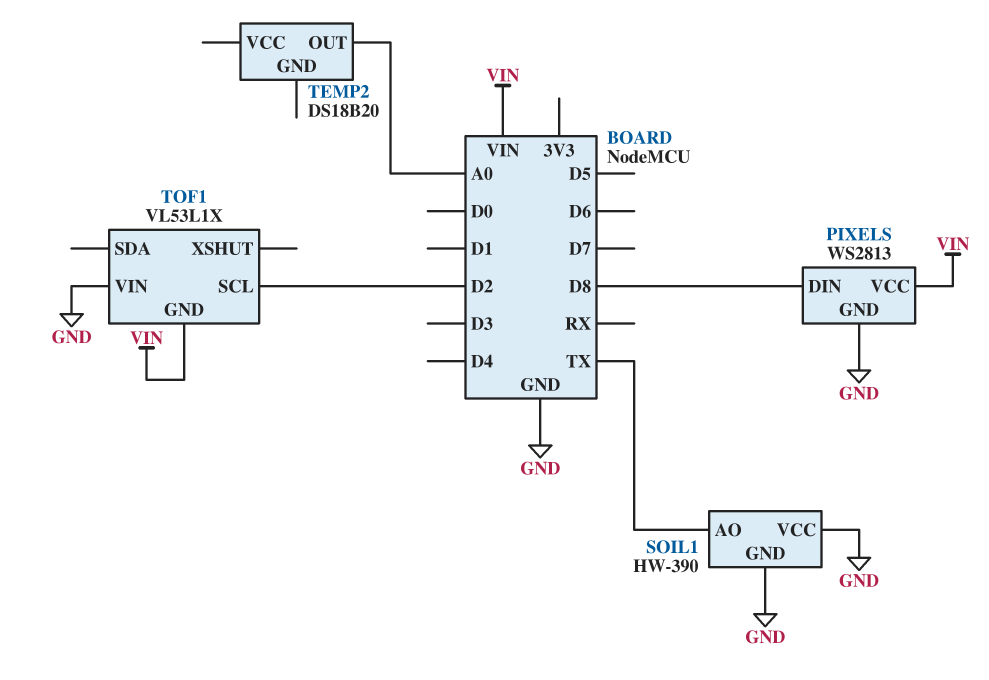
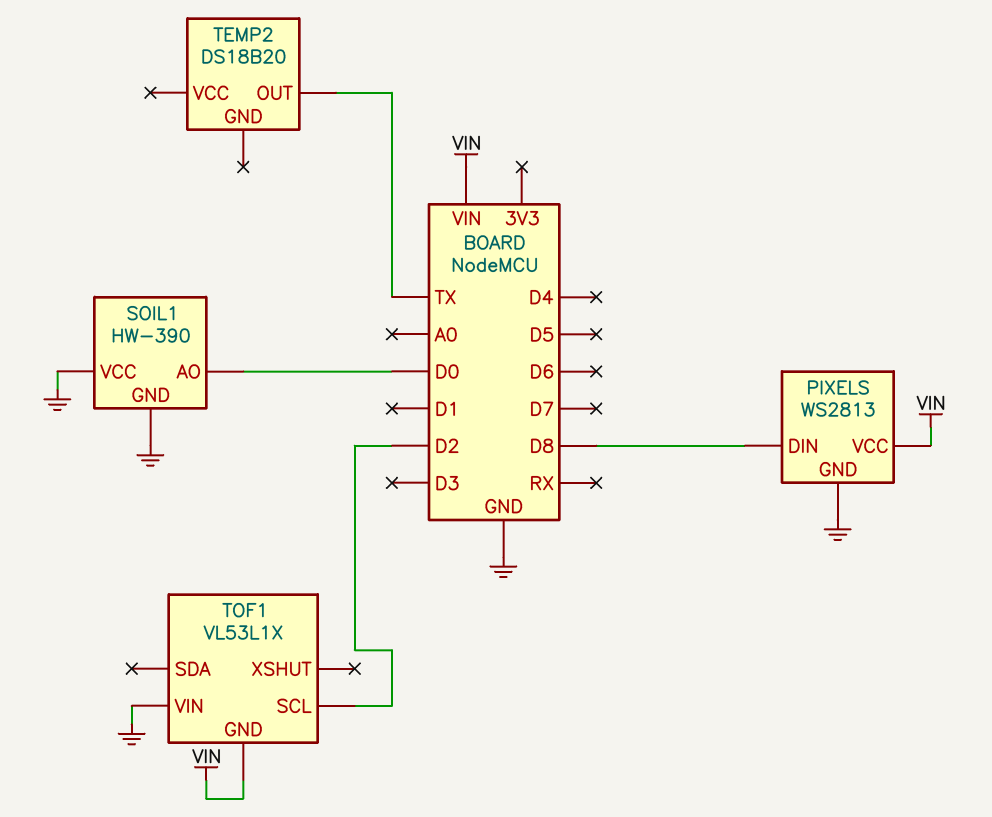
SOIL1 pin AO: TX -> D0
TEMP2 pin OUT: A0 -> TX

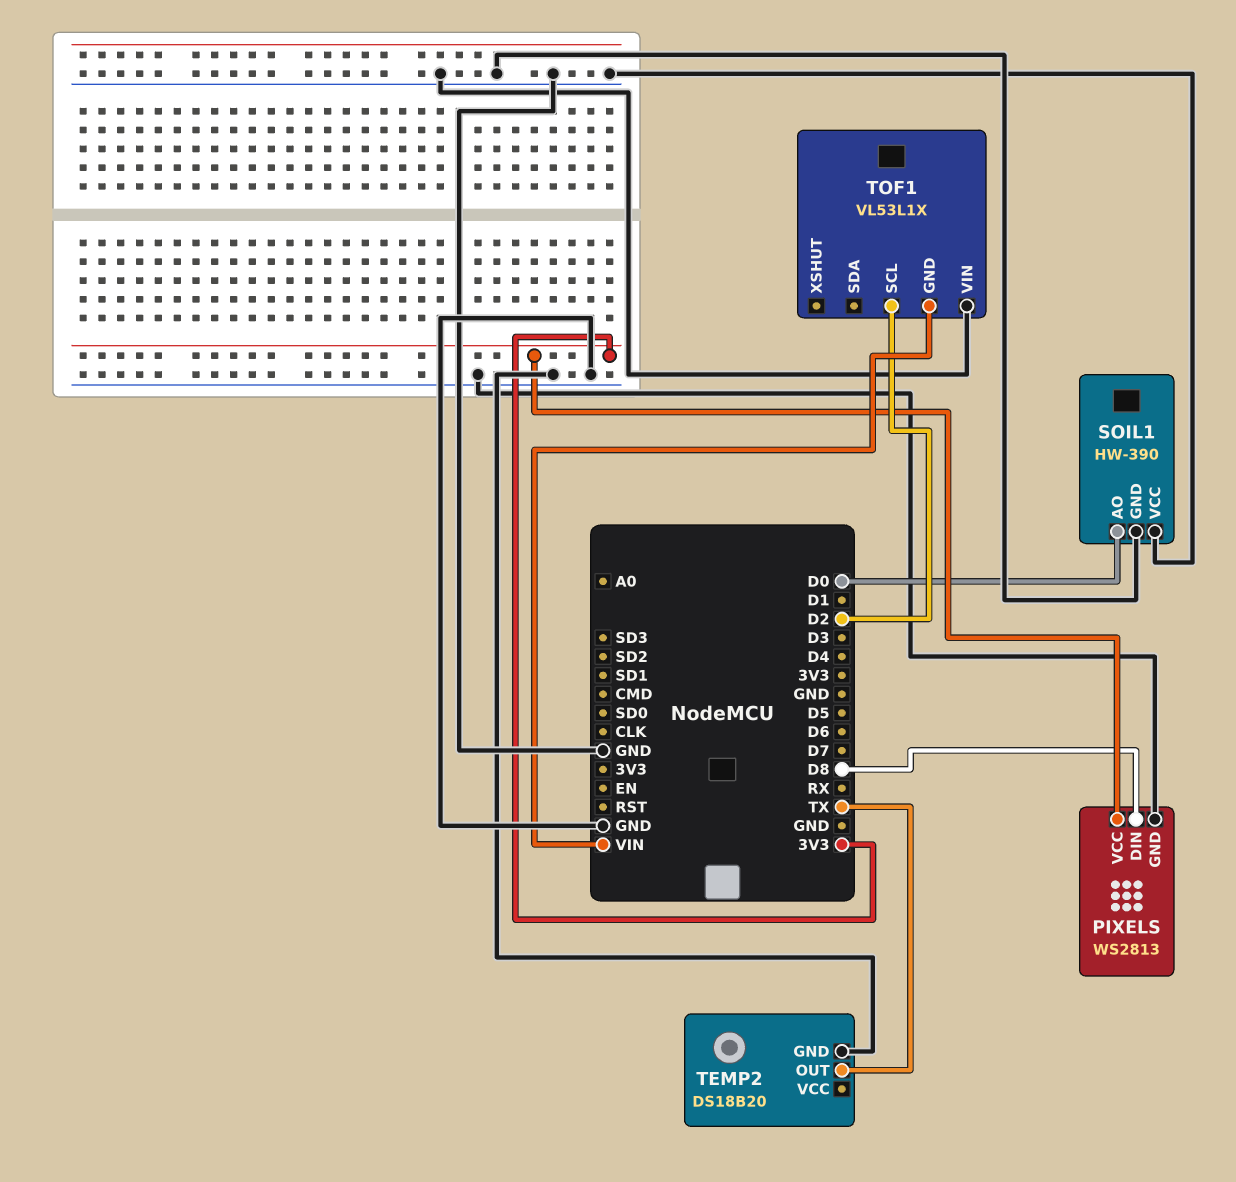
PIXELS pin VCC: VIN -> 3V3
TEMP2 pin GND: none -> GND

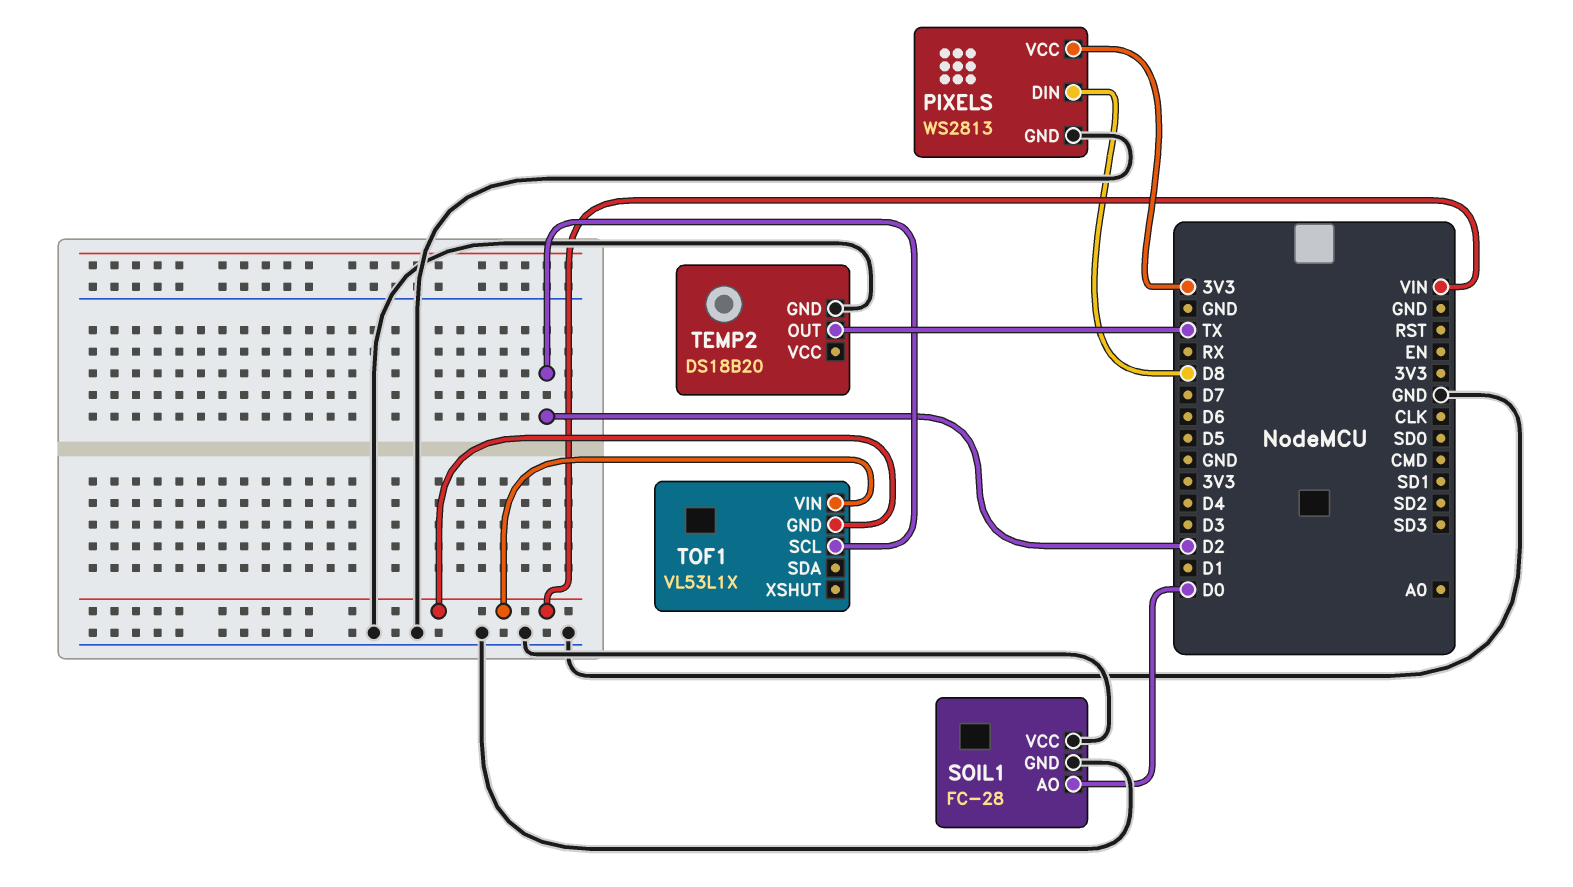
SOIL1: HW-390 -> FC-28
TOF1 pin VIN: GND -> VIN

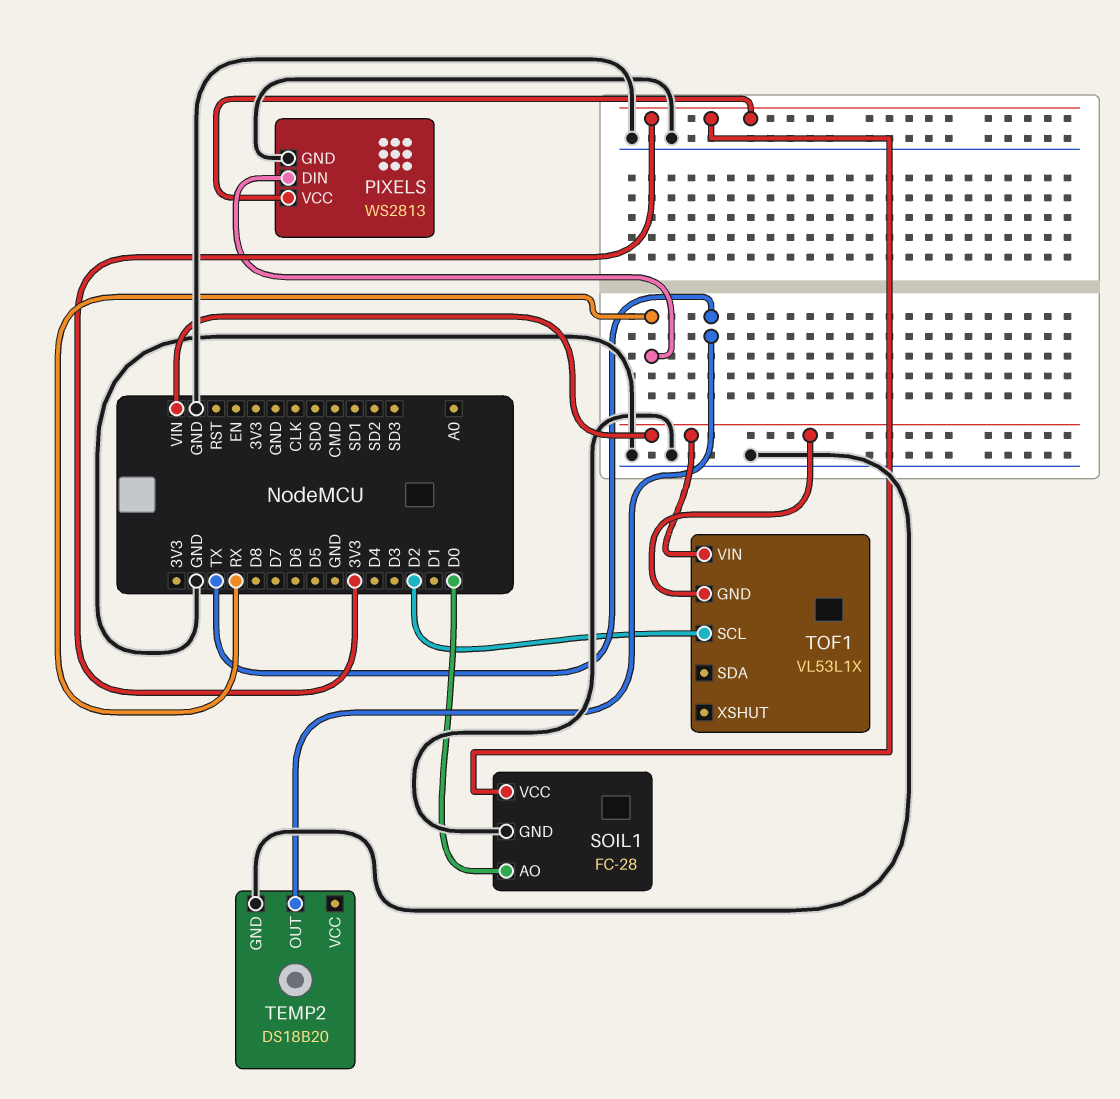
PIXELS pin DIN: D8 -> RX
SOIL1 pin VCC: GND -> 3V3

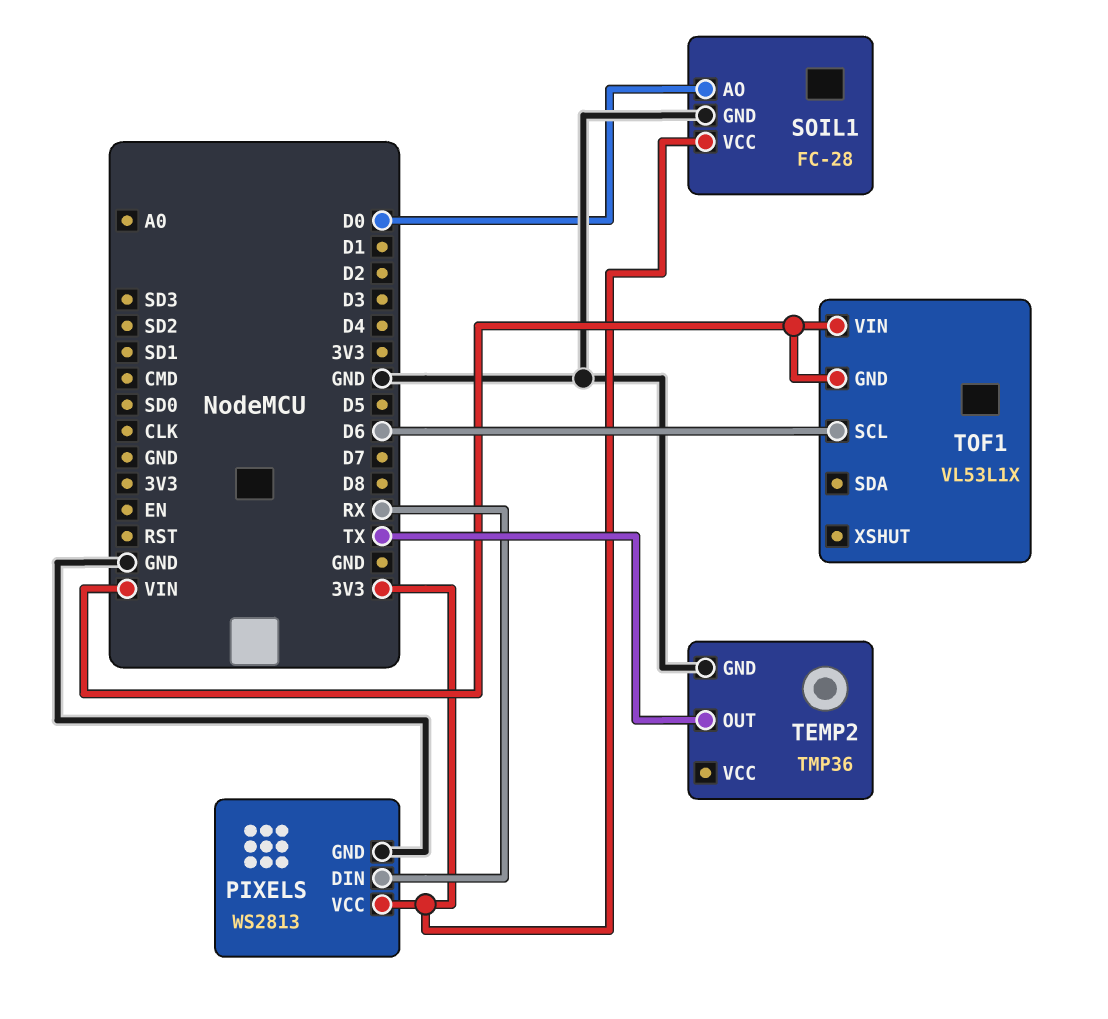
TEMP2: DS18B20 -> TMP36
TOF1 pin SCL: D2 -> D6

